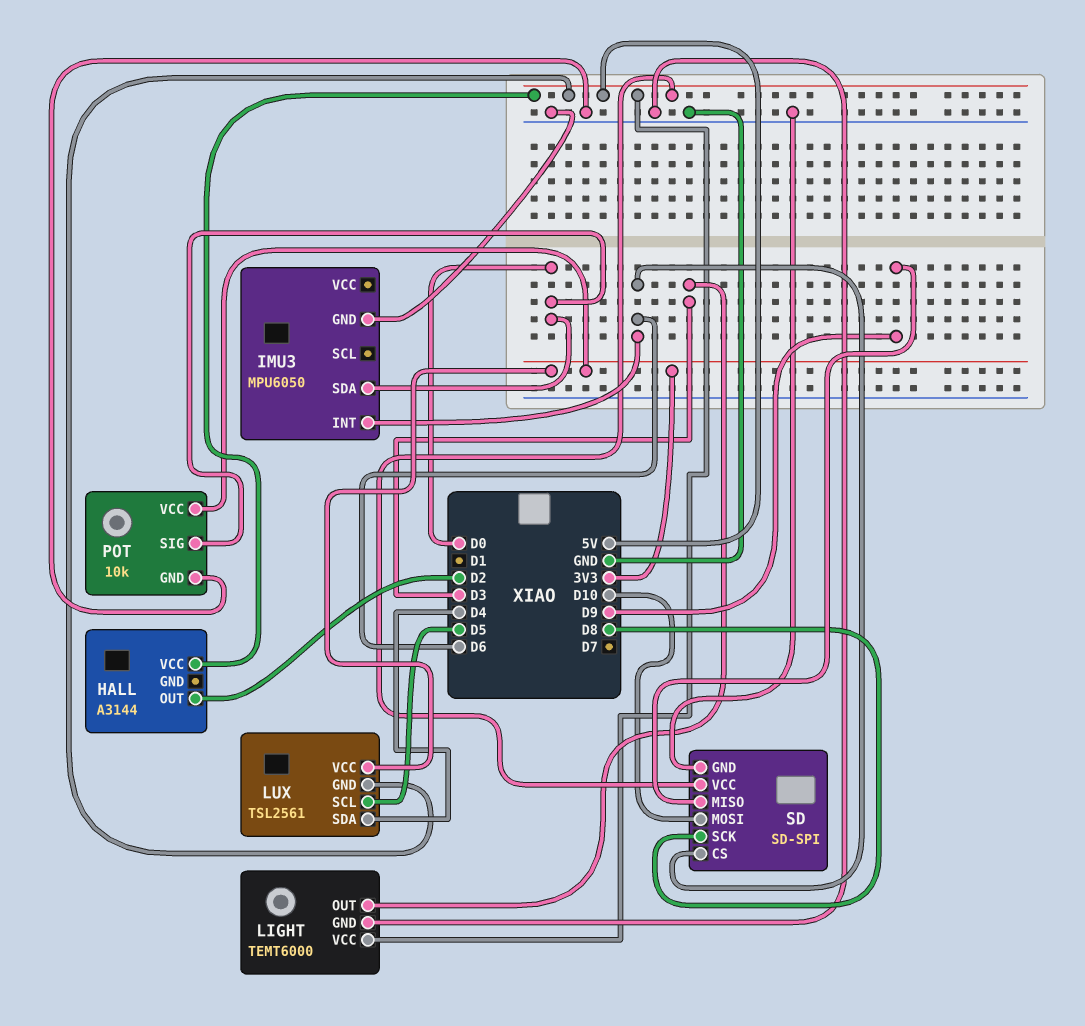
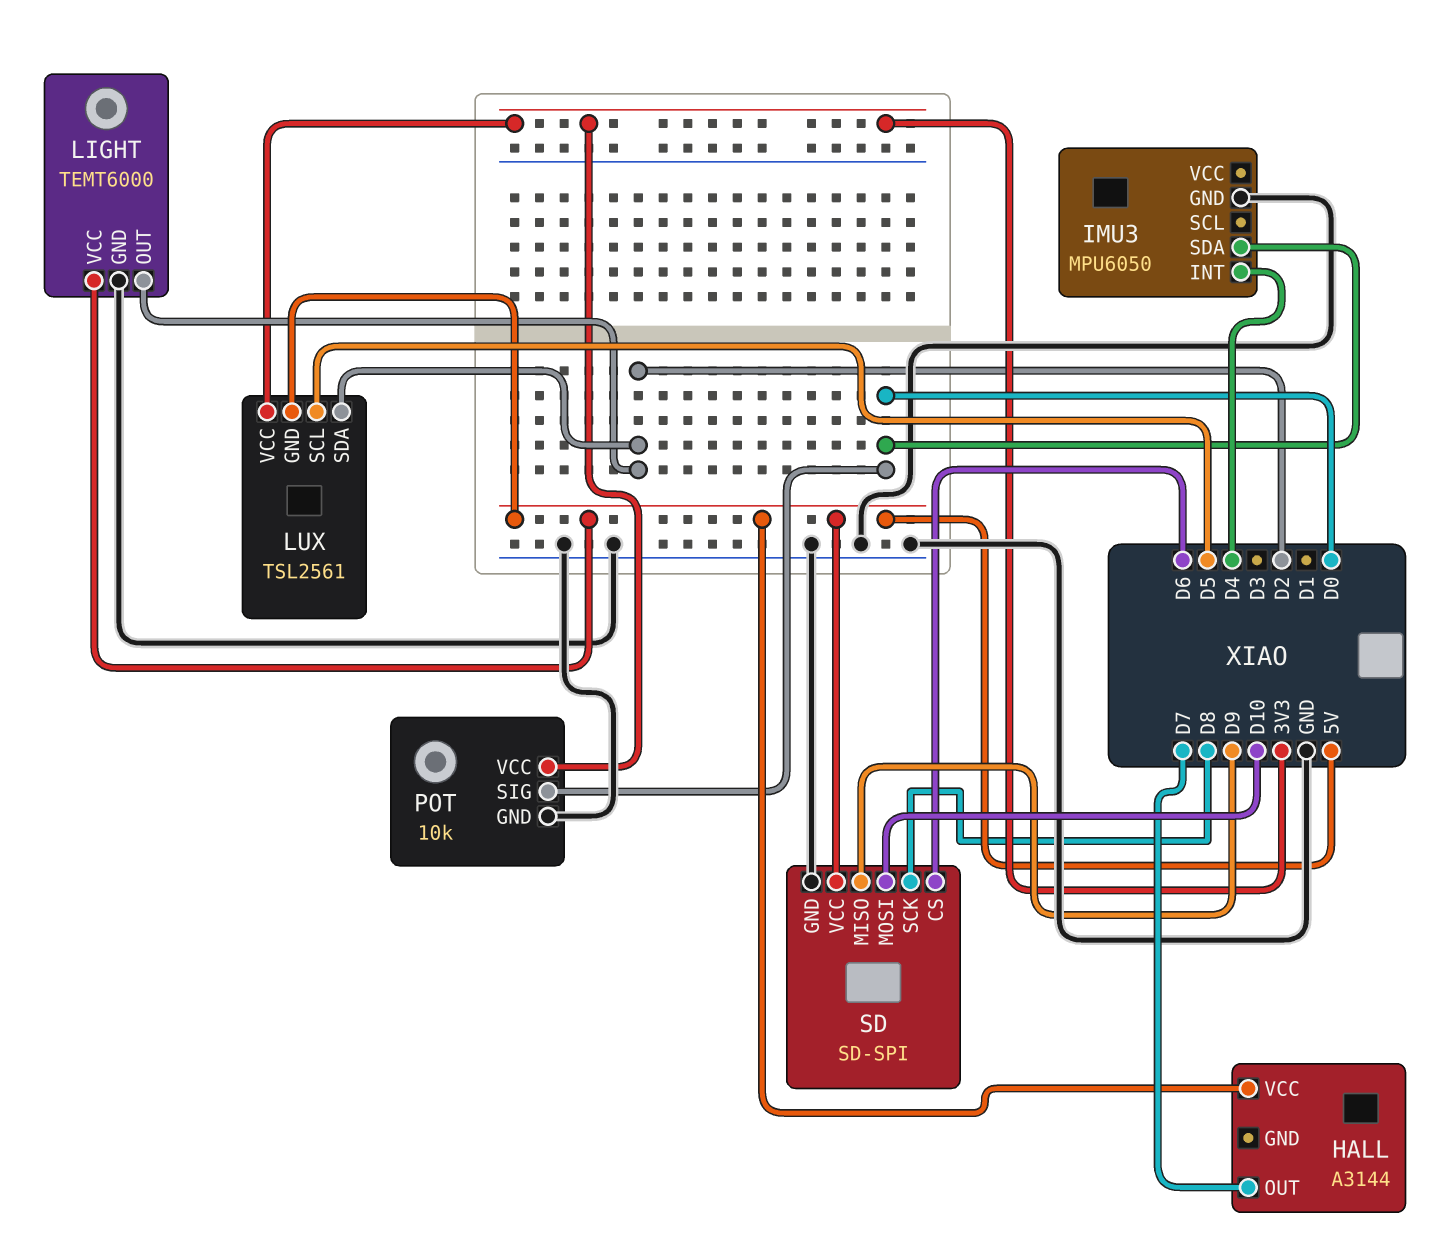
HALL pin OUT: D2 -> D7
IMU3 pin INT: D6 -> D4
LIGHT pin OUT: D3 -> D2
LUX pin SDA: D4 -> D2

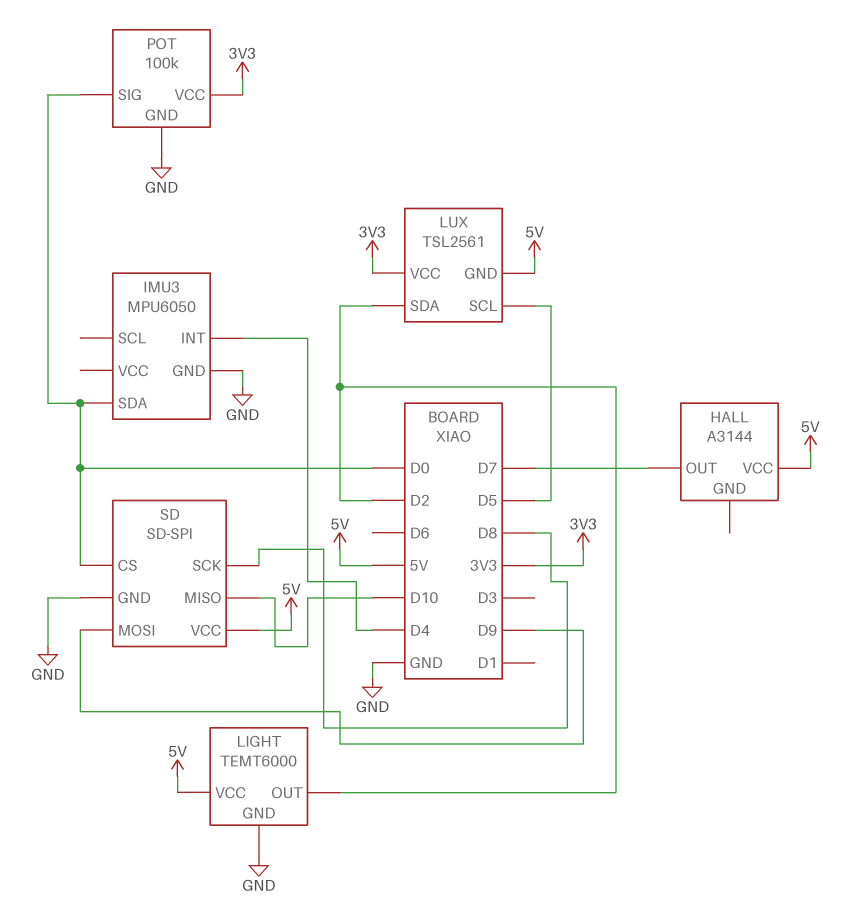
POT: 10k -> 100k
SD pin CS: D6 -> D0
SD pin MISO: D9 -> D10
SD pin MOSI: D10 -> D9

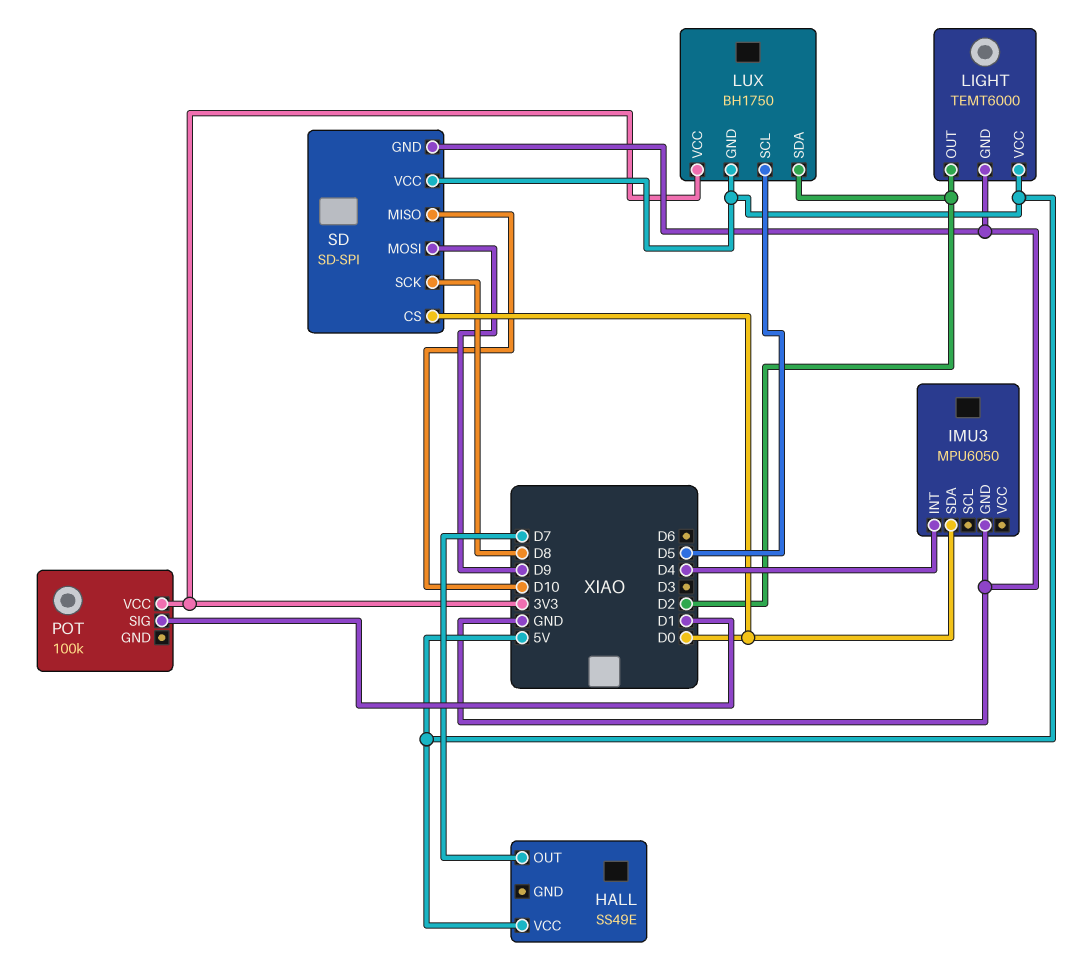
HALL: A3144 -> SS49E
LUX: TSL2561 -> BH1750
POT pin GND: GND -> none
POT pin SIG: D0 -> D1

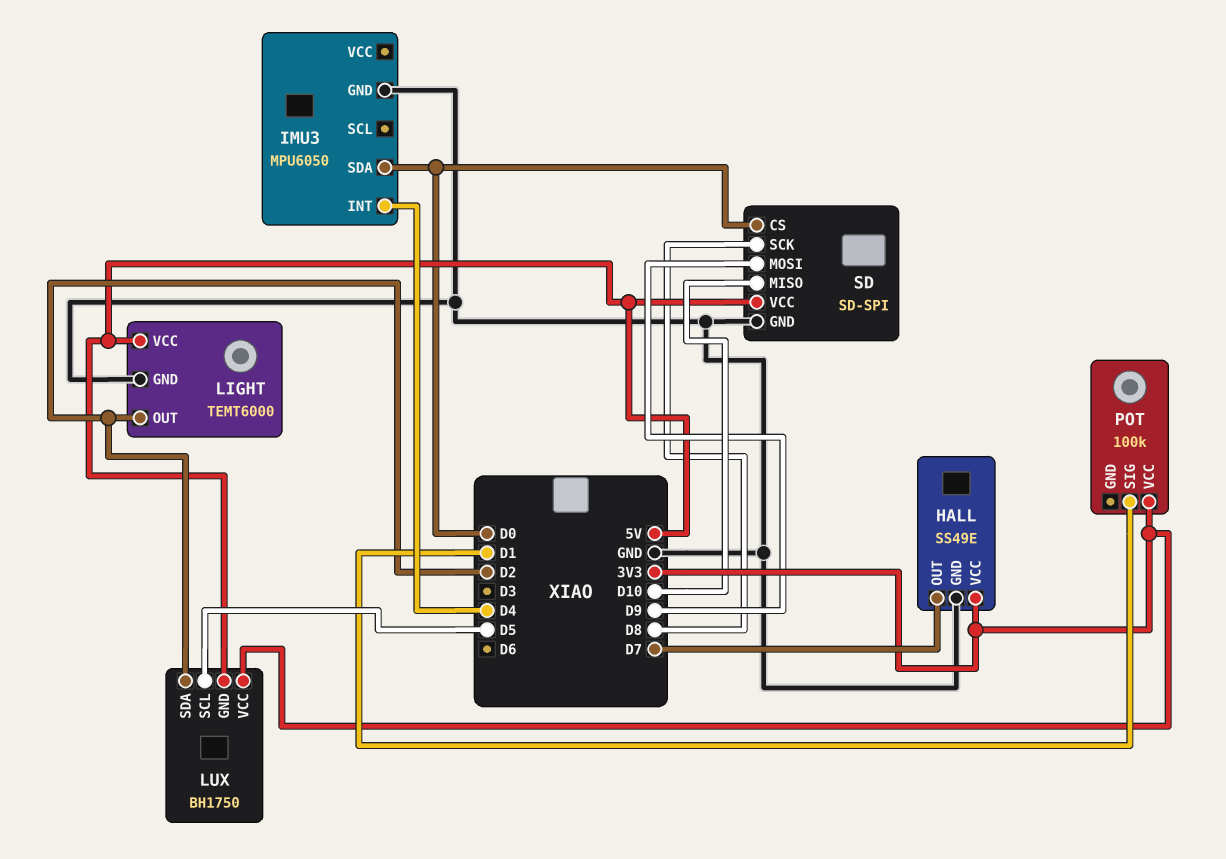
HALL pin GND: none -> GND
HALL pin VCC: 5V -> 3V3

